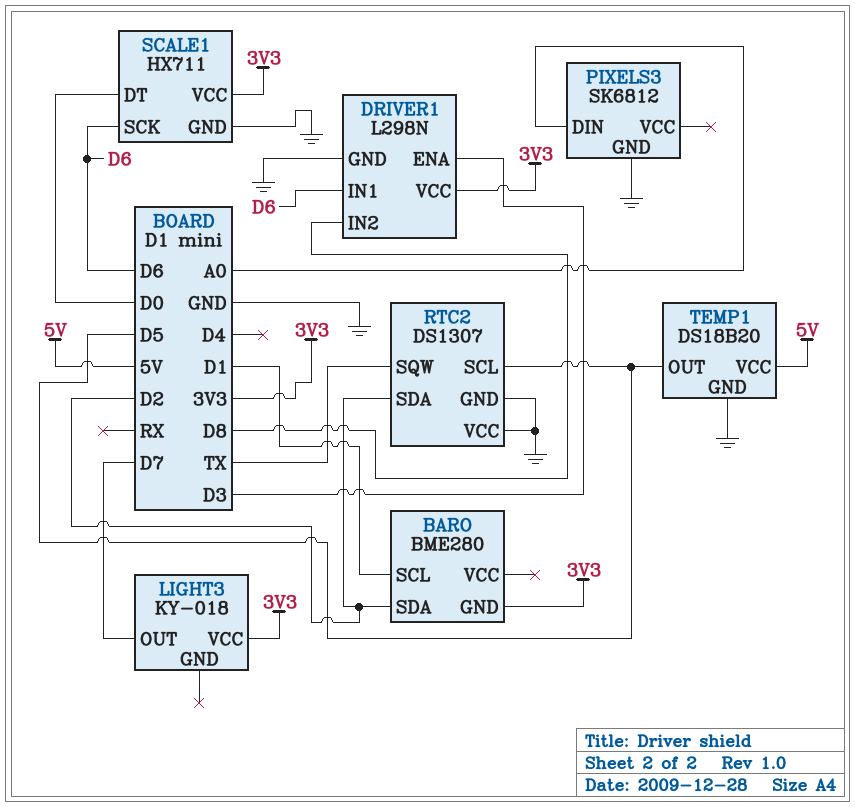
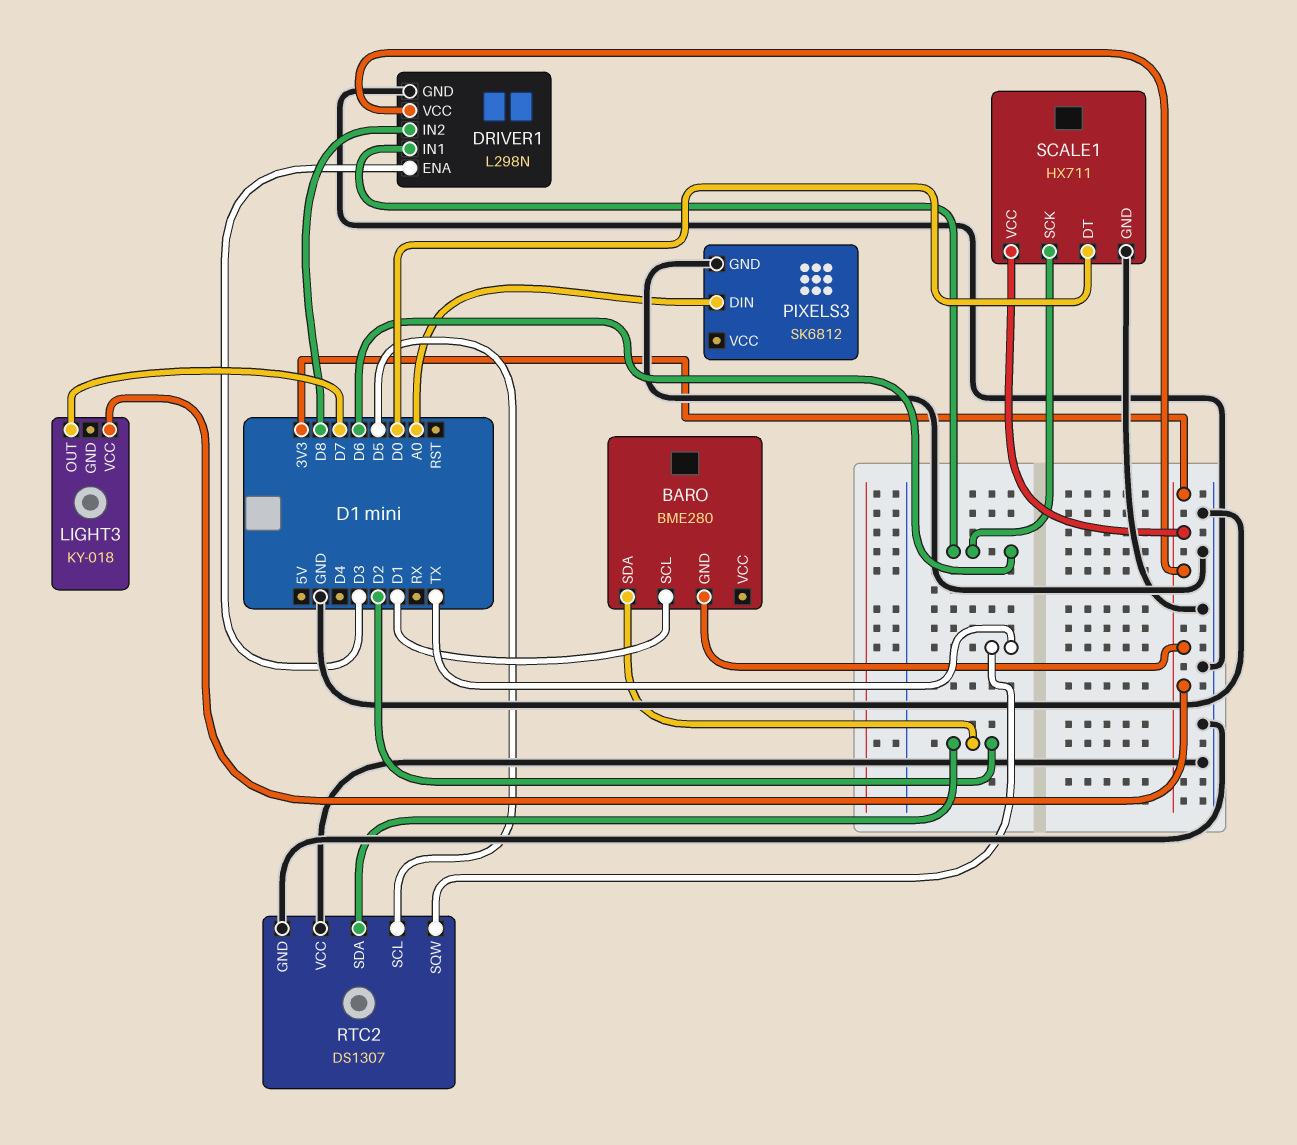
TEMP1: DS18B20 -> none
TEMP1 pin GND: GND -> none
TEMP1 pin OUT: D5 -> none
TEMP1 pin VCC: 5V -> none

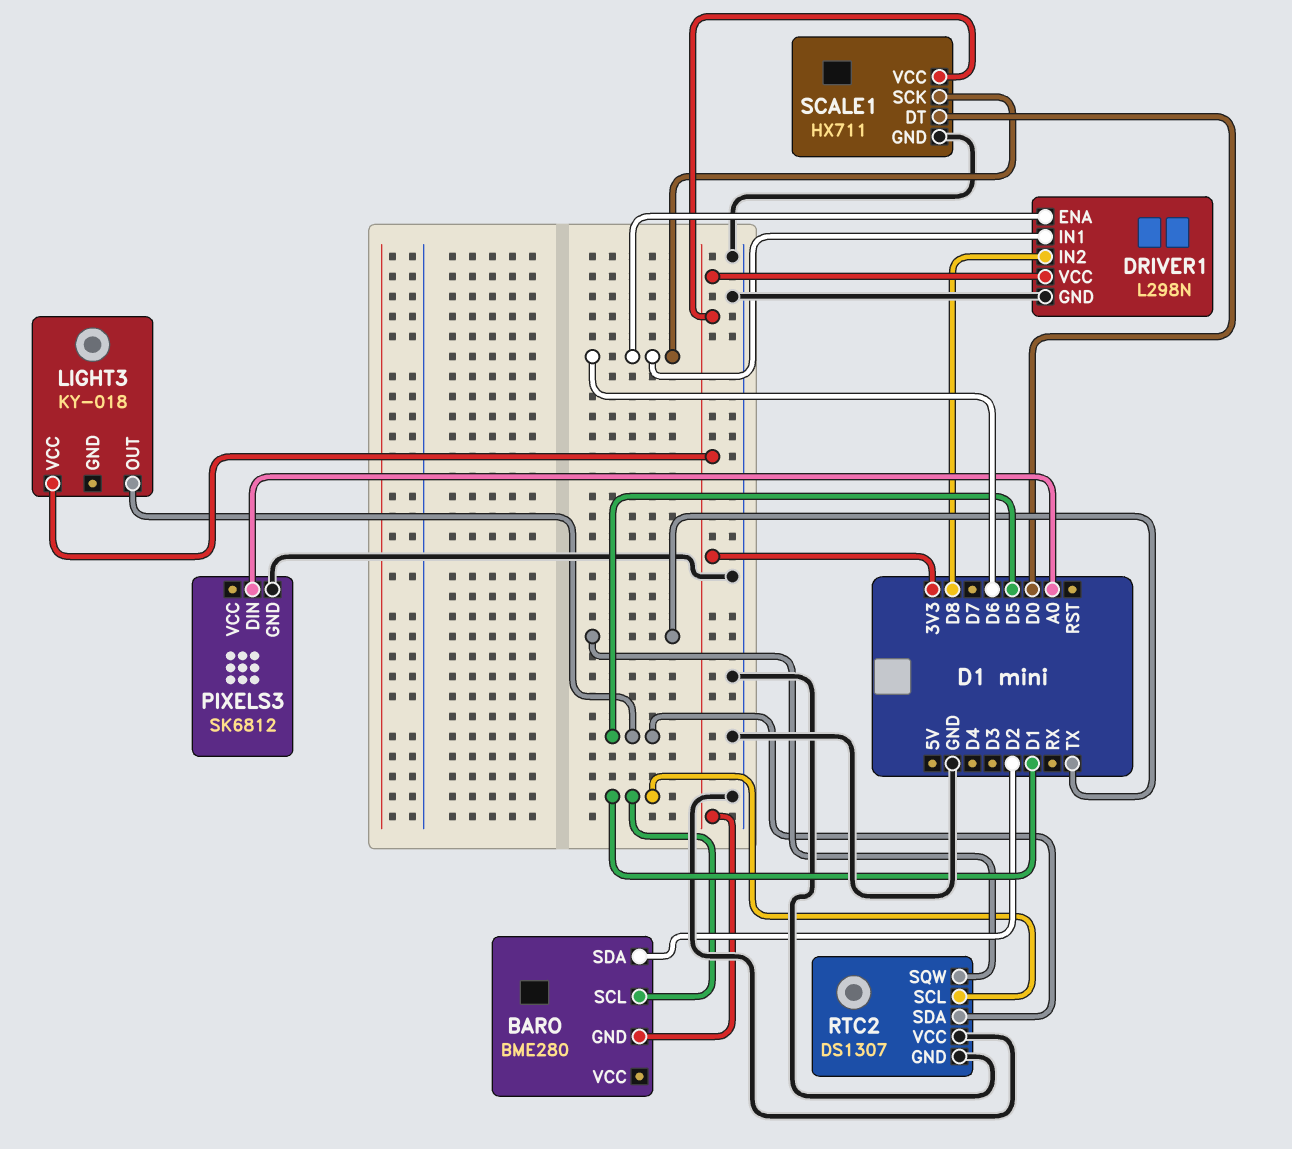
DRIVER1 pin ENA: D3 -> D6
LIGHT3 pin OUT: D7 -> D5
RTC2 pin SCL: D5 -> D1
RTC2 pin SDA: D2 -> D5

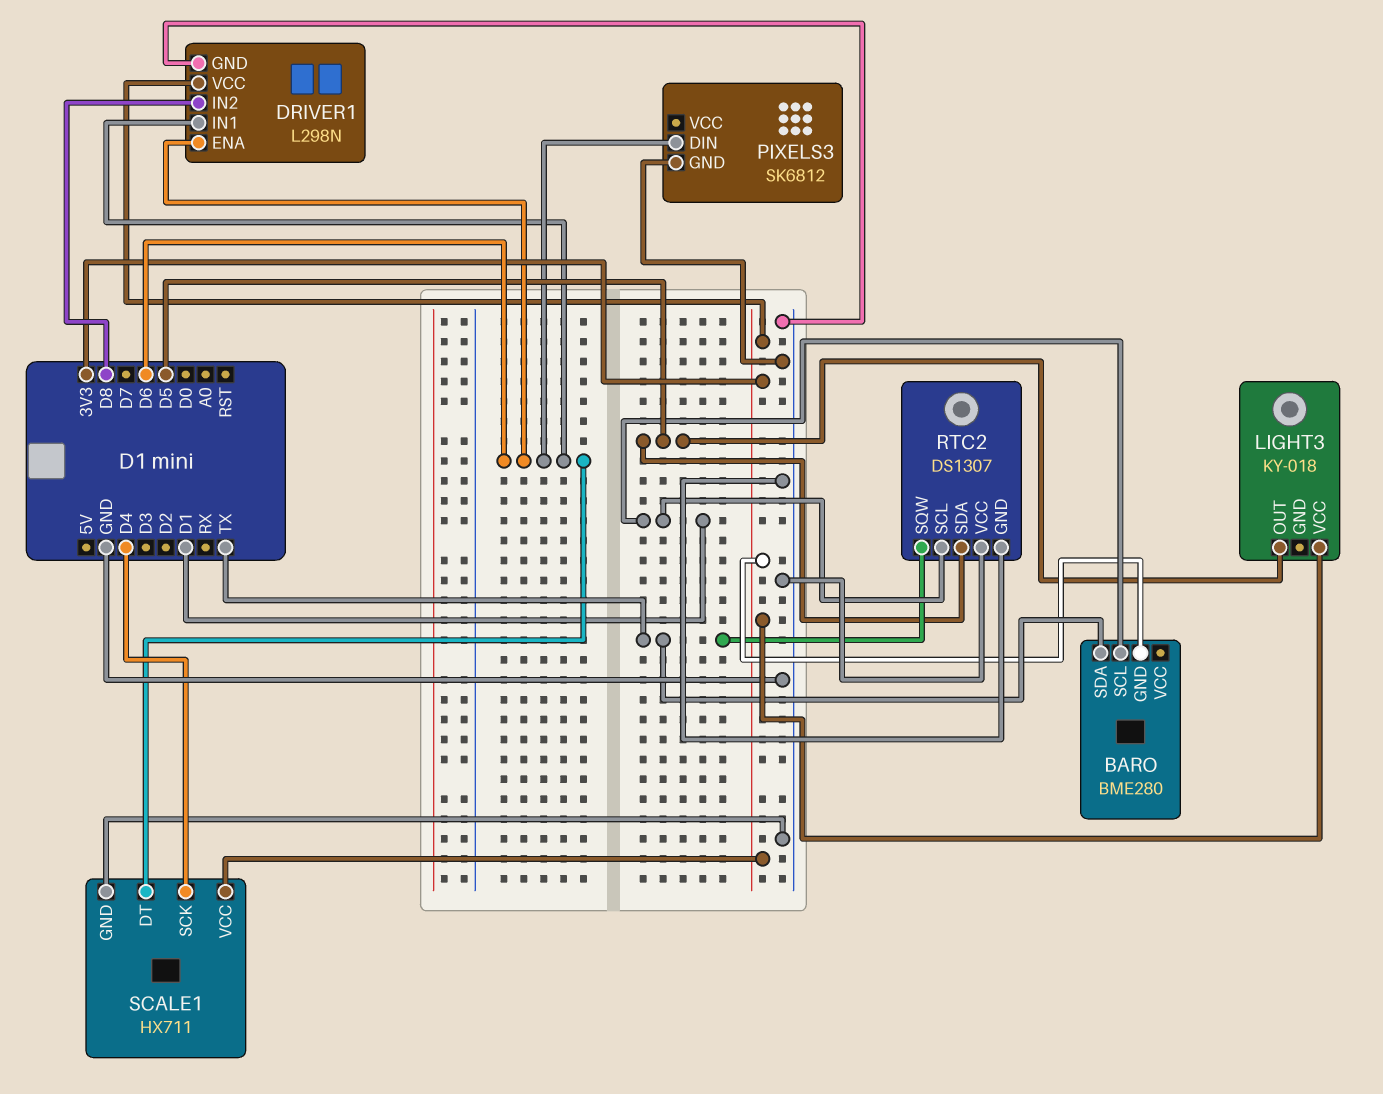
BARO pin SDA: D2 -> TX
PIXELS3 pin DIN: A0 -> D6
SCALE1 pin DT: D0 -> D6
SCALE1 pin SCK: D6 -> D4

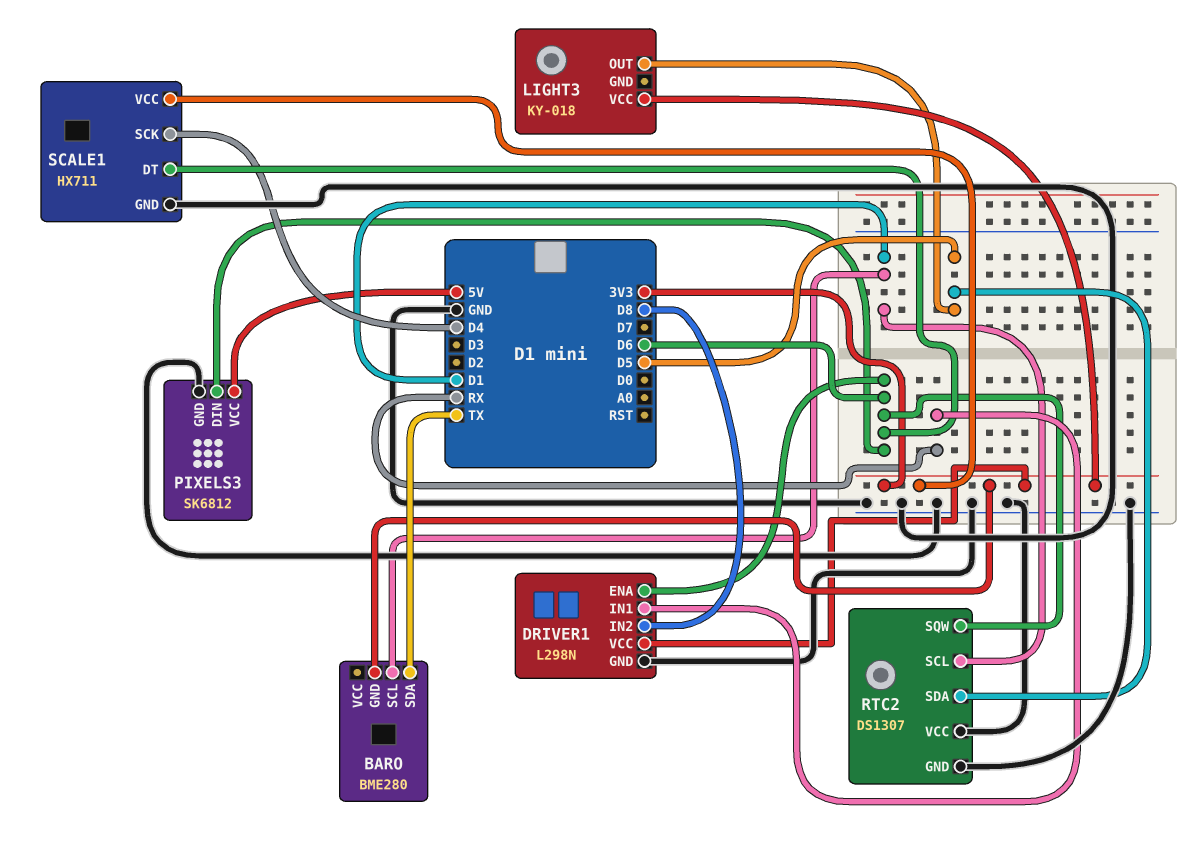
DRIVER1 pin IN1: D6 -> RX
PIXELS3 pin VCC: none -> 5V
RTC2 pin SQW: TX -> D6

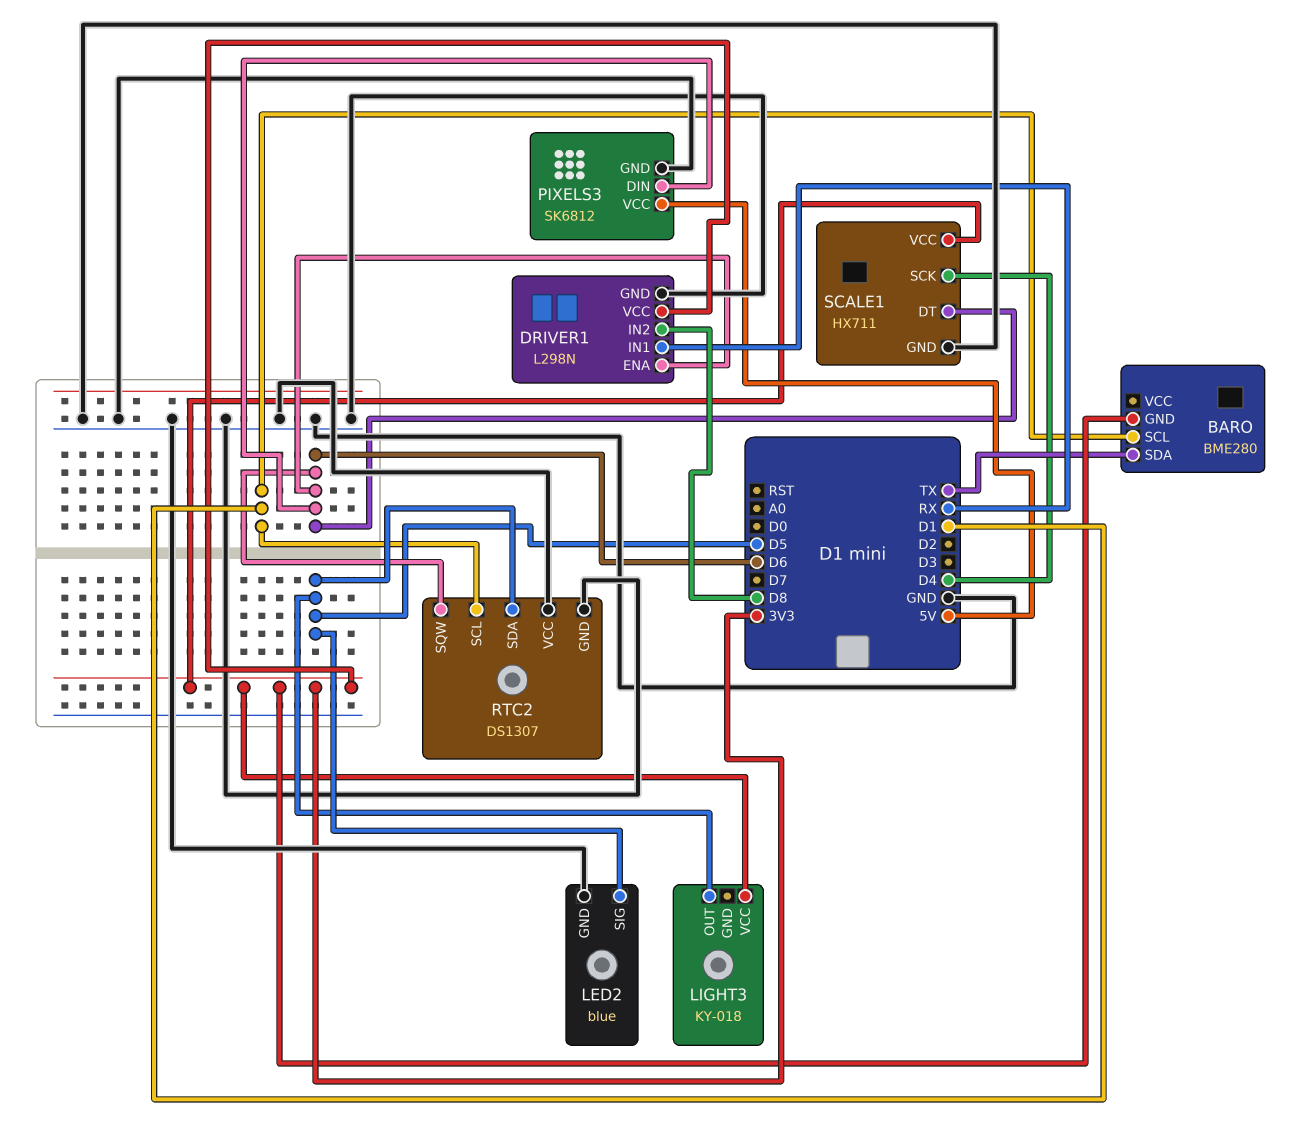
LED2: none -> blue
LED2 pin GND: none -> GND
LED2 pin SIG: none -> D5

